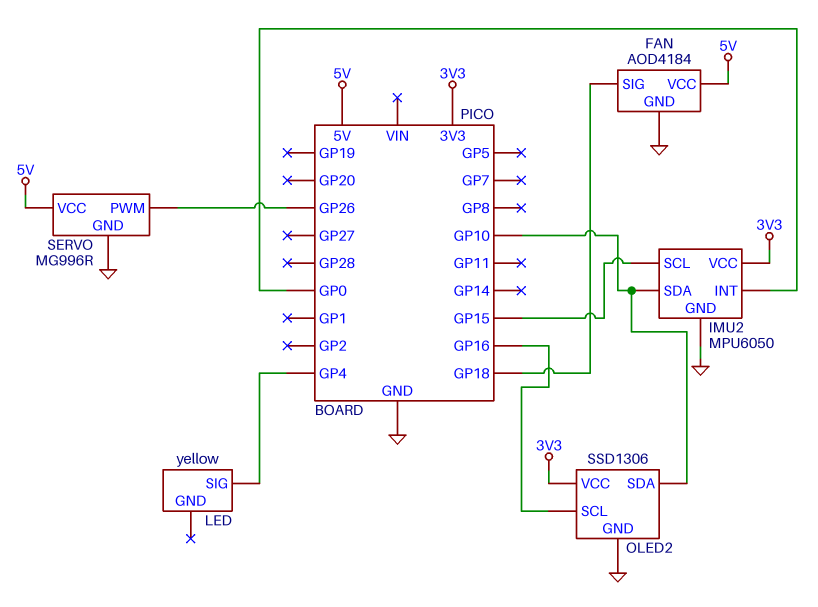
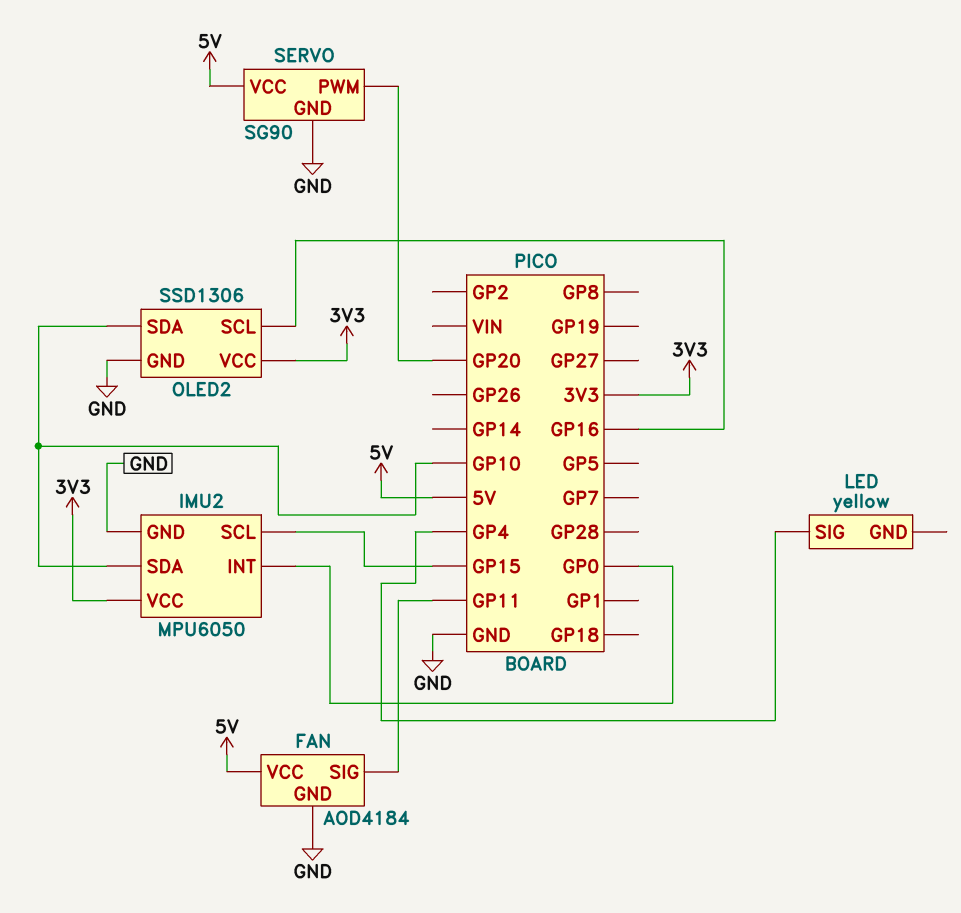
FAN pin SIG: GP18 -> GP11
SERVO: MG996R -> SG90
SERVO pin PWM: GP26 -> GP20

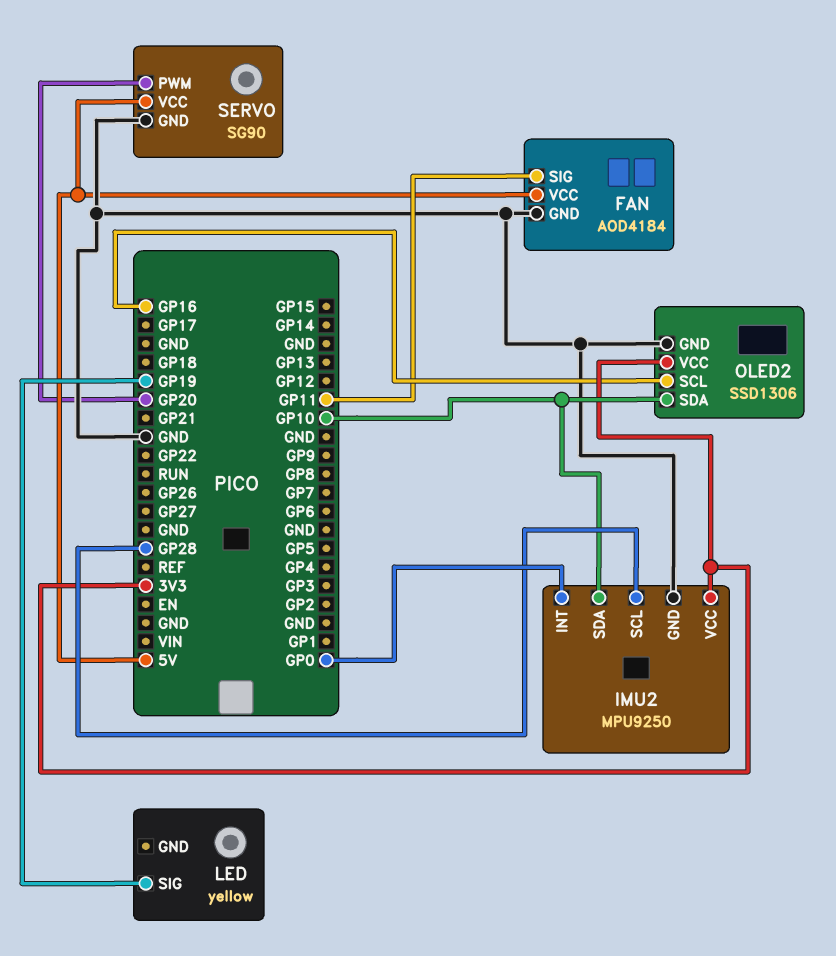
IMU2: MPU6050 -> MPU9250
IMU2 pin SCL: GP15 -> GP28
LED pin SIG: GP4 -> GP19

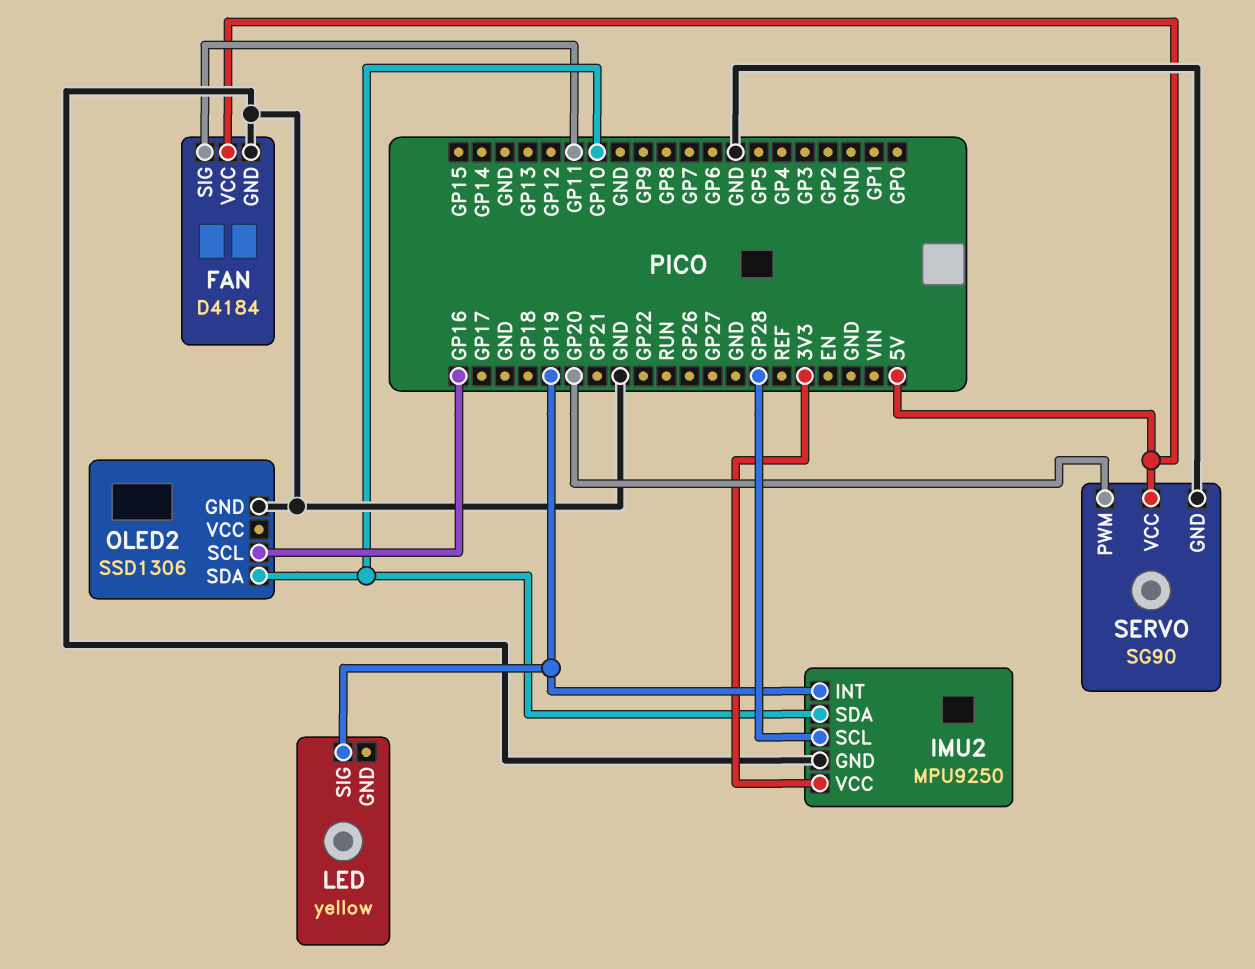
FAN: AOD4184 -> D4184
IMU2 pin INT: GP0 -> GP19
OLED2 pin VCC: 3V3 -> none

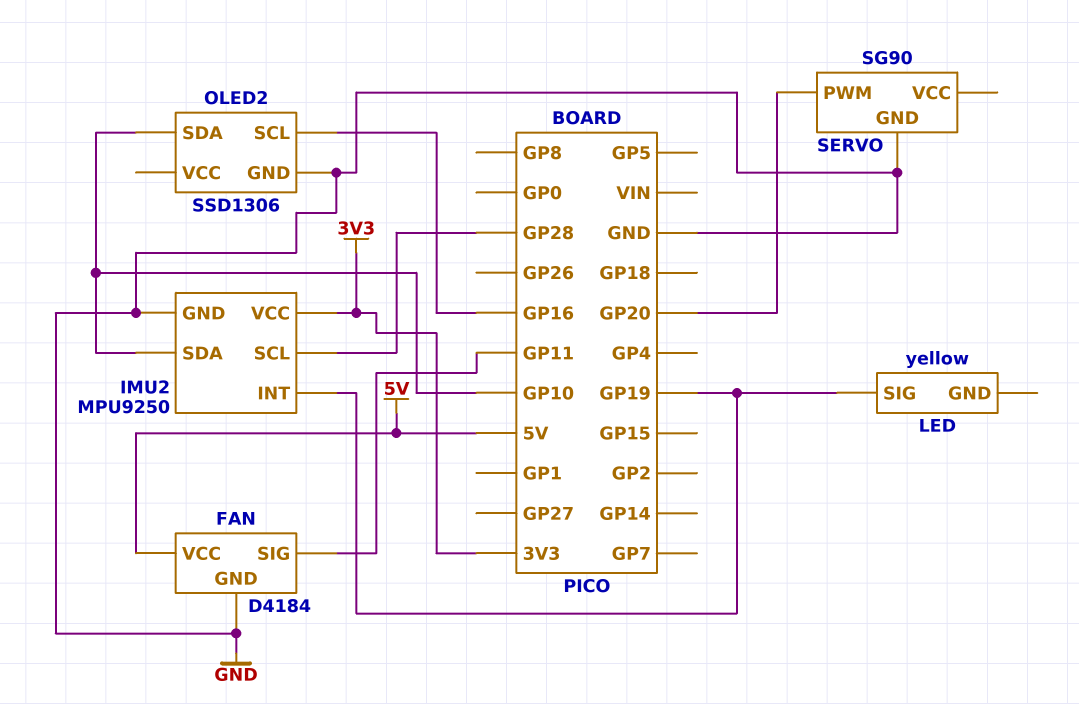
SERVO pin VCC: 5V -> none

